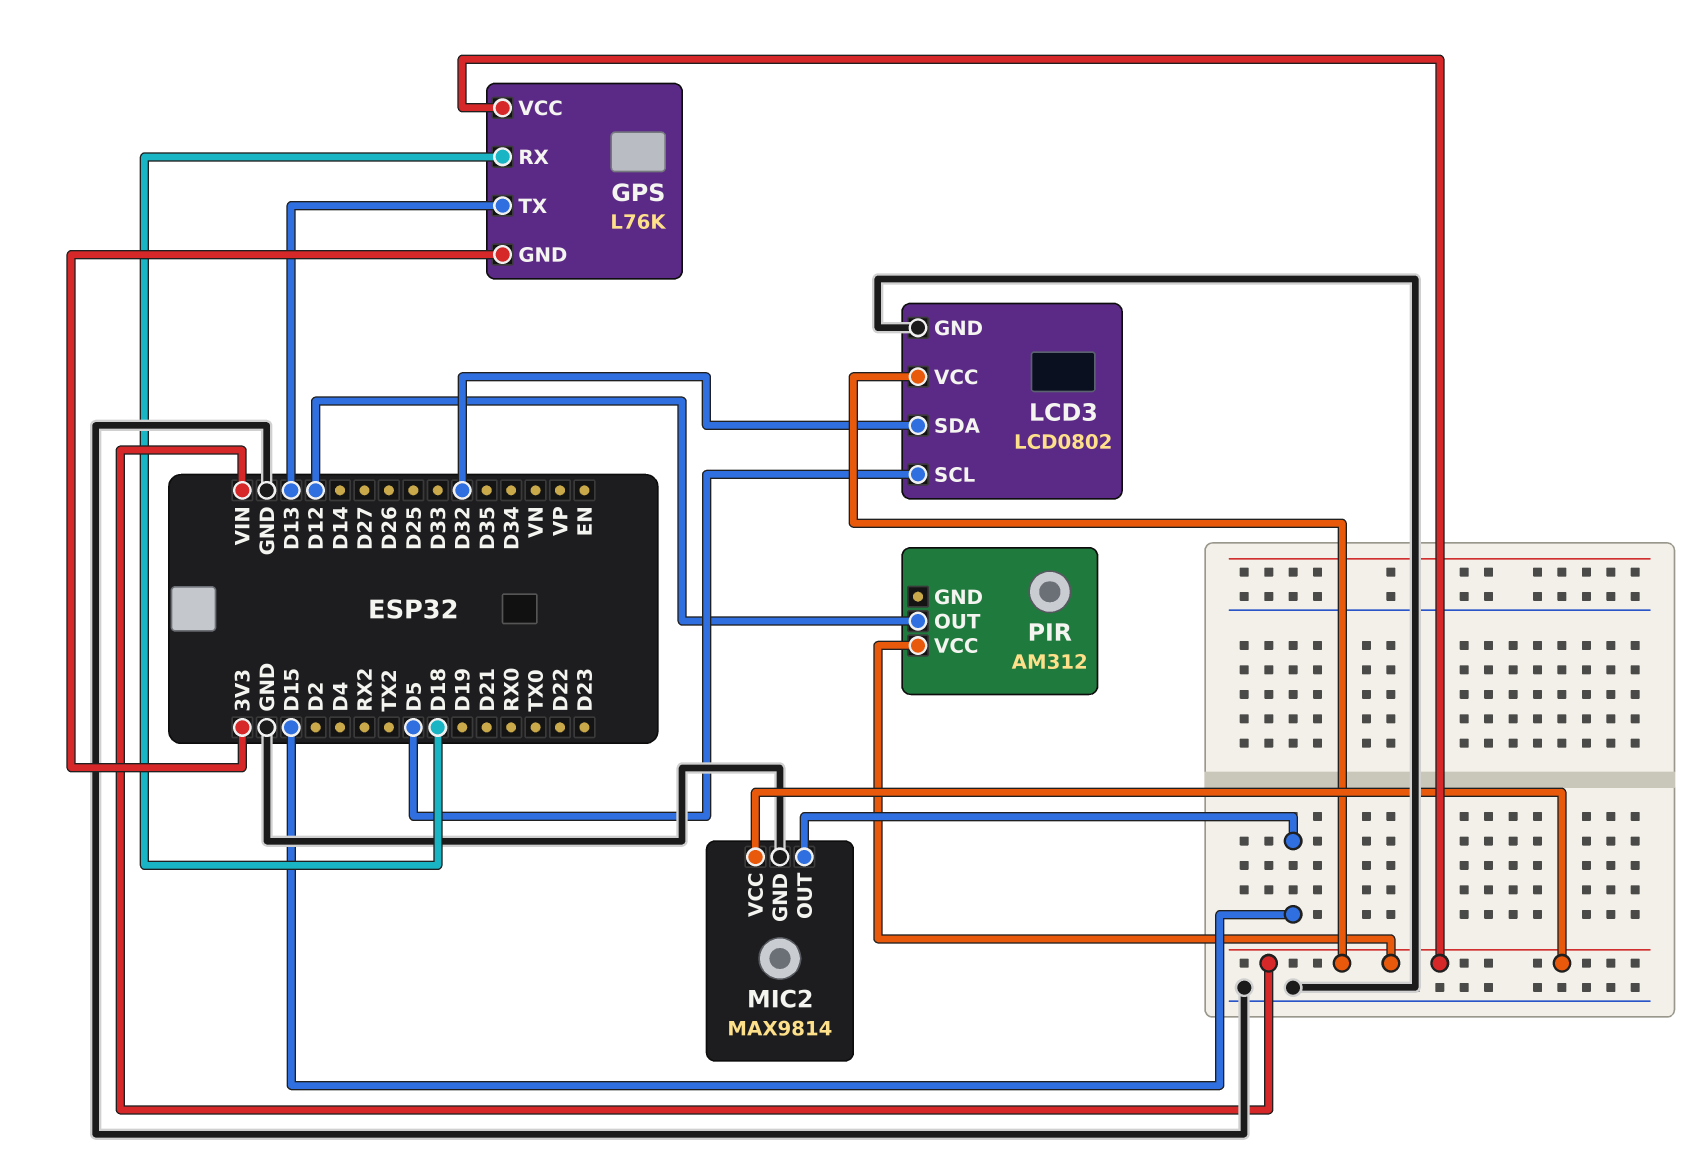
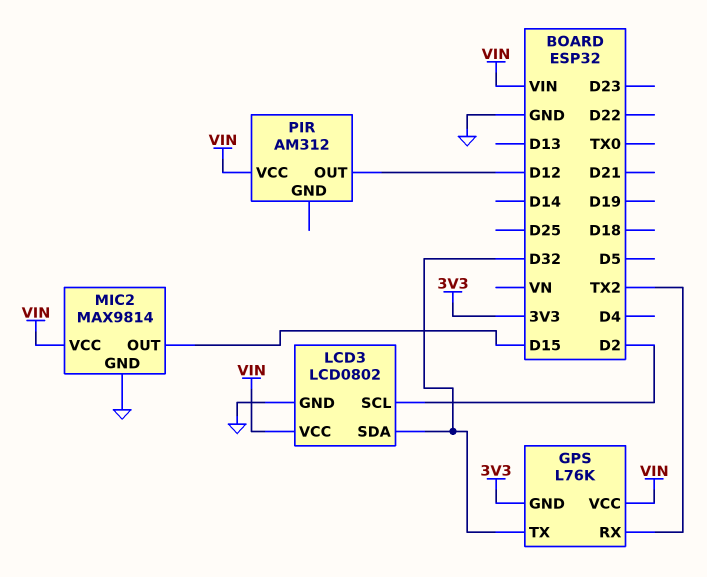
GPS pin RX: D18 -> TX2
GPS pin TX: D13 -> D32
LCD3 pin SCL: D5 -> D2

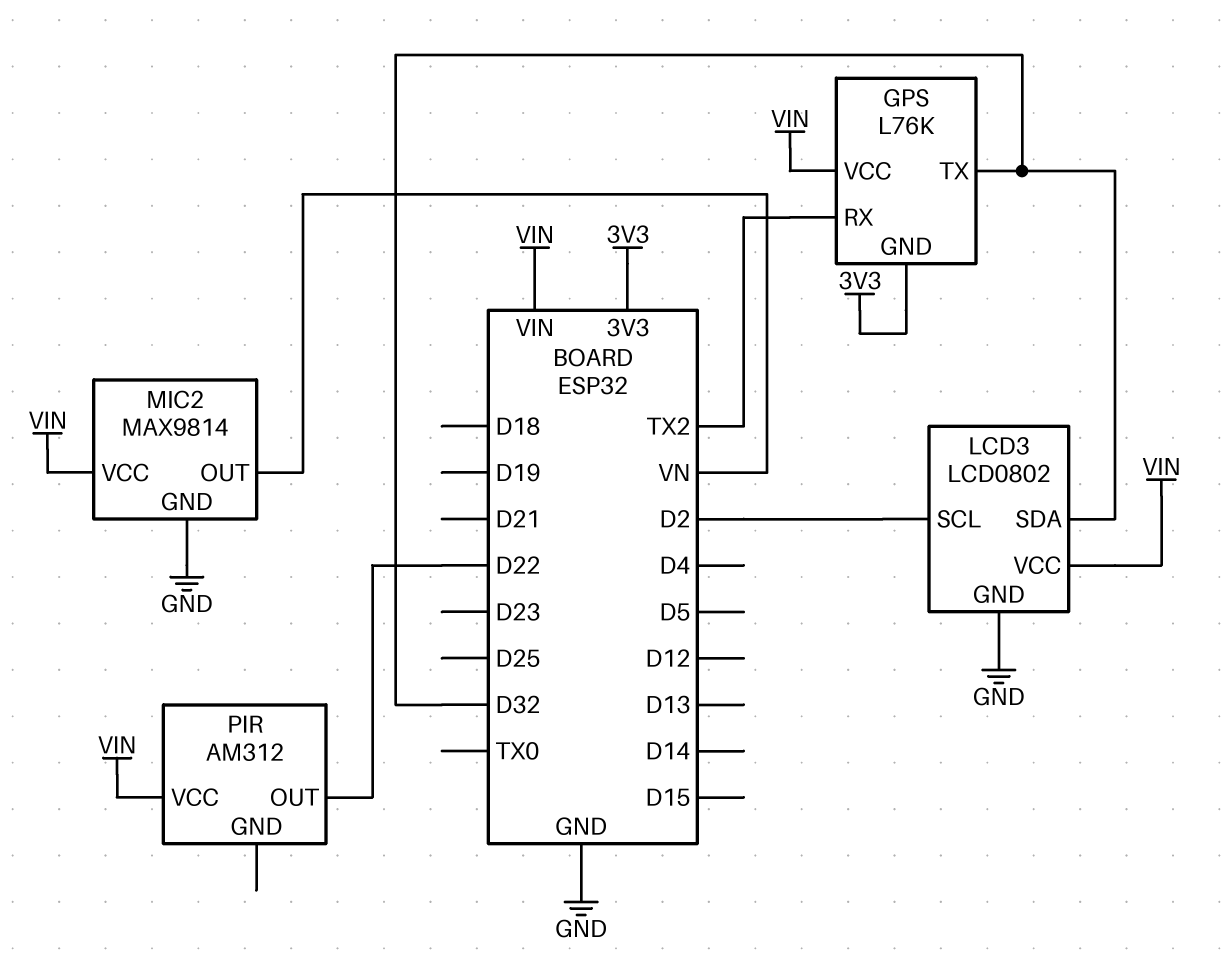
MIC2 pin OUT: D15 -> VN
PIR pin OUT: D12 -> D22

